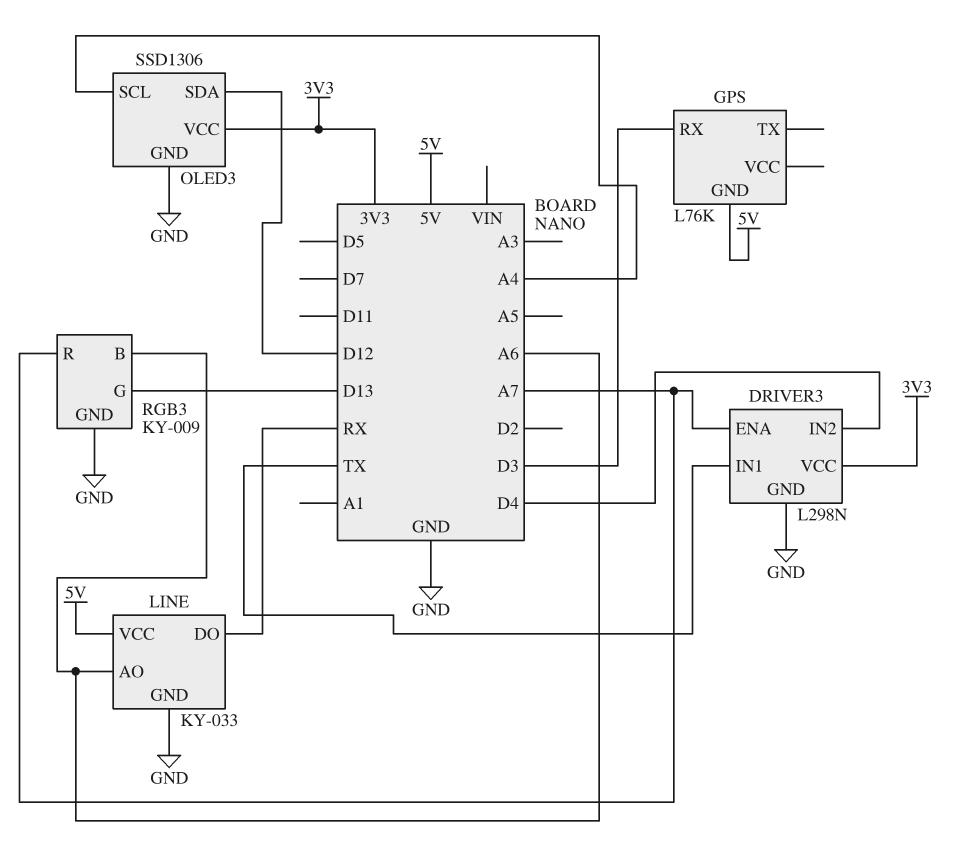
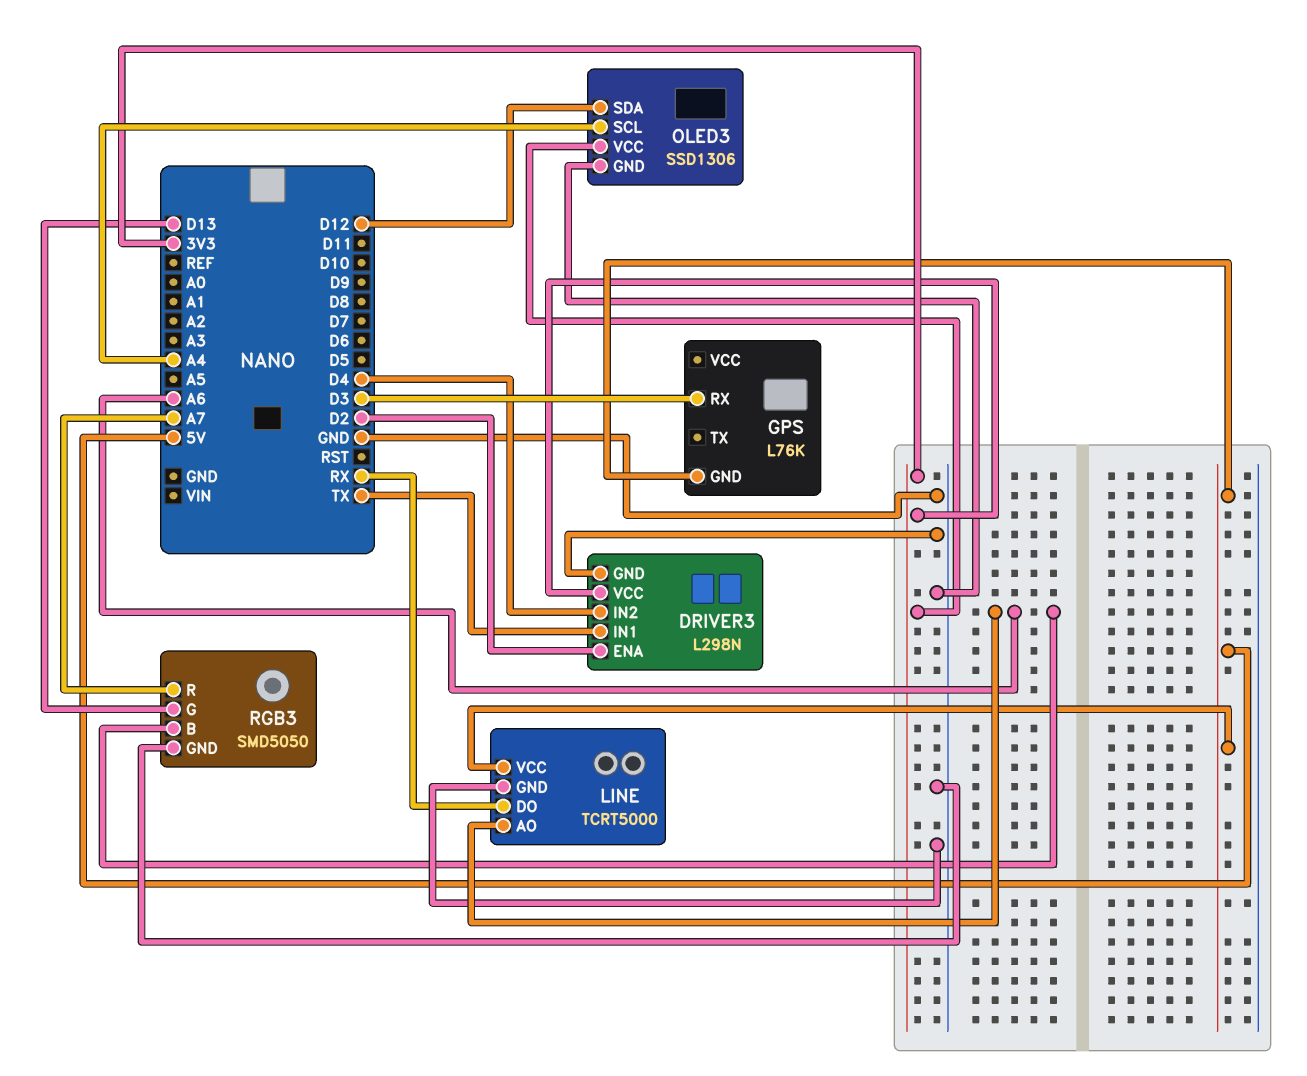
DRIVER3 pin ENA: A7 -> D2
LINE: KY-033 -> TCRT5000
RGB3: KY-009 -> SMD5050

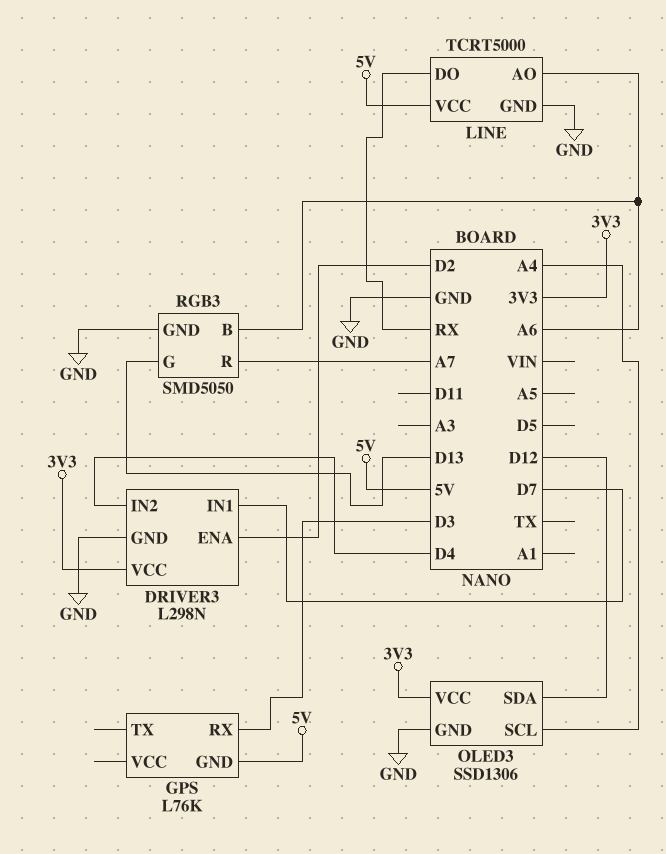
DRIVER3 pin IN1: TX -> D7

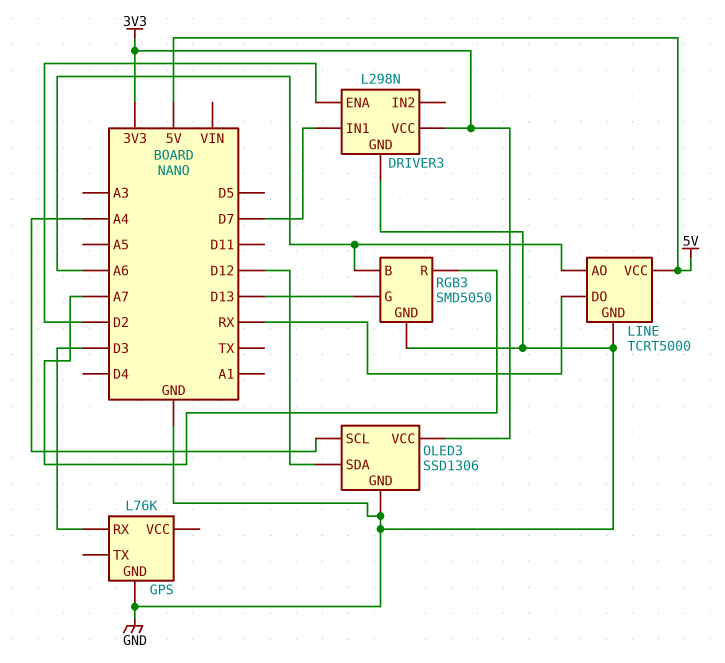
DRIVER3 pin IN2: D4 -> none
GPS pin GND: 5V -> GND

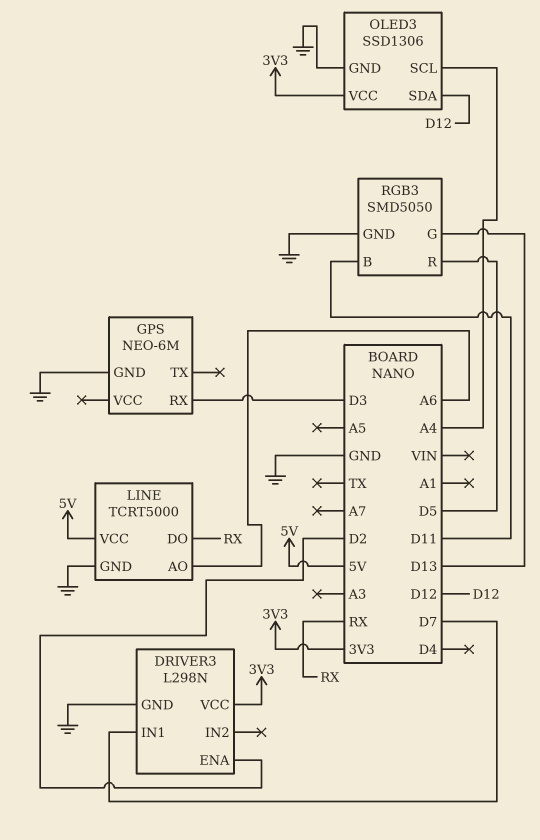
GPS: L76K -> NEO-6M
RGB3 pin B: A6 -> D11
RGB3 pin R: A7 -> D5

